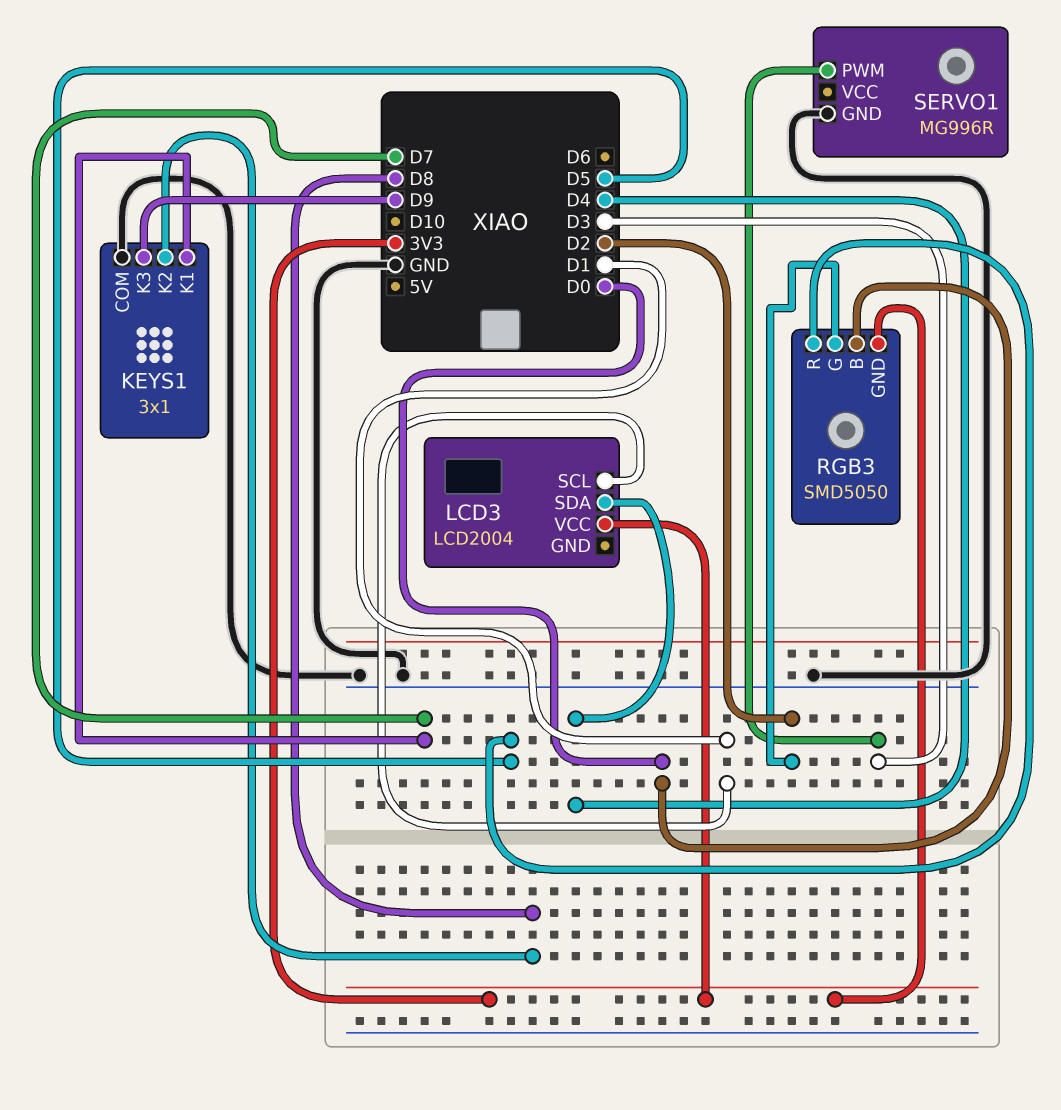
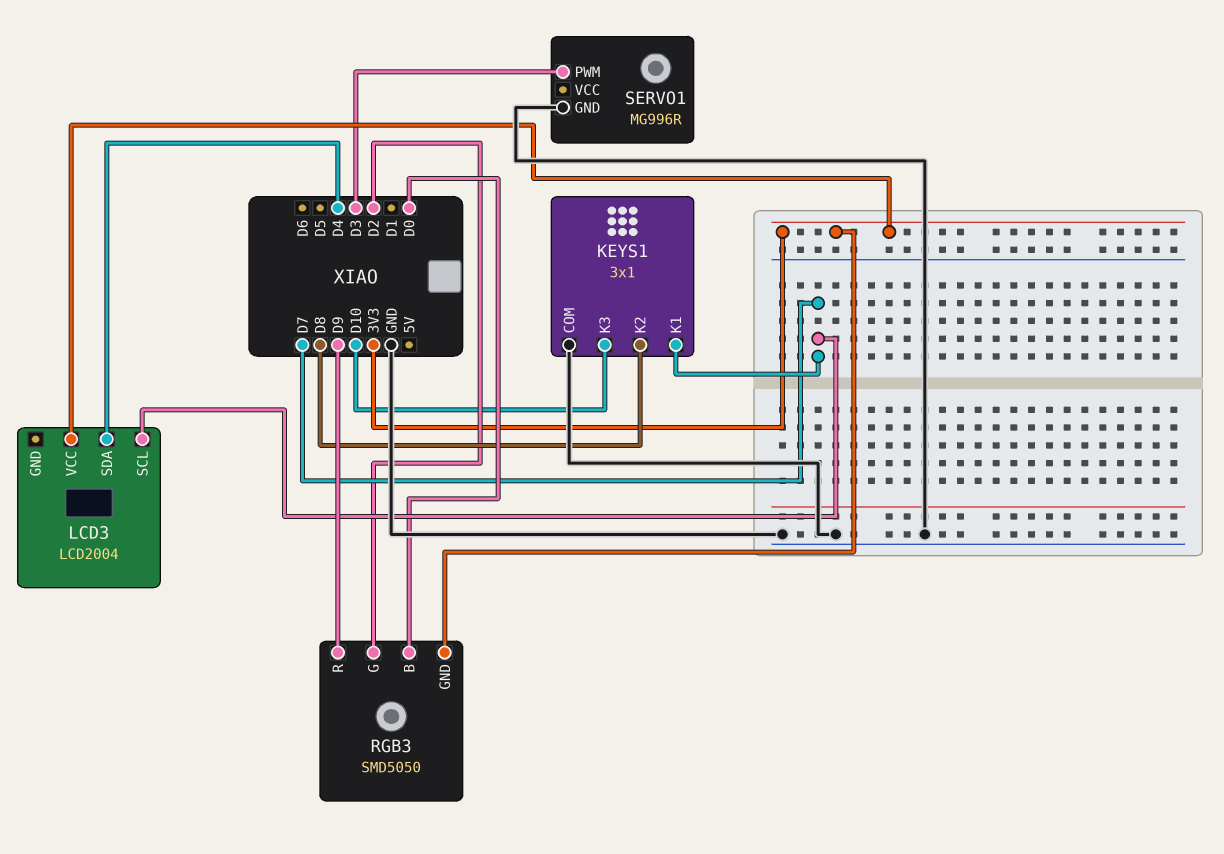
KEYS1 pin K3: D9 -> D10
LCD3 pin SCL: D1 -> D7
RGB3 pin R: D5 -> D9

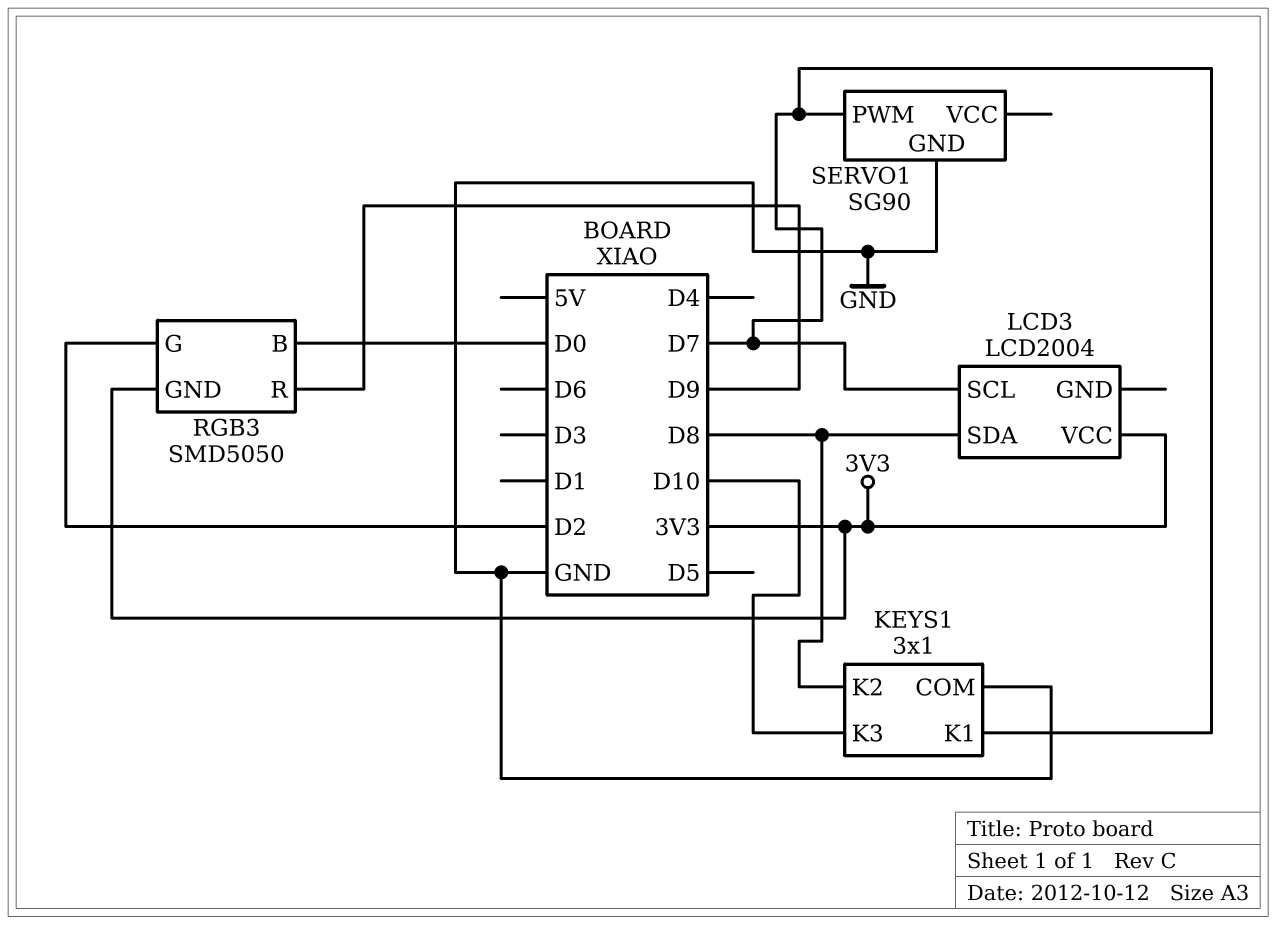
LCD3 pin SDA: D4 -> D8
SERVO1: MG996R -> SG90
SERVO1 pin PWM: D3 -> D7

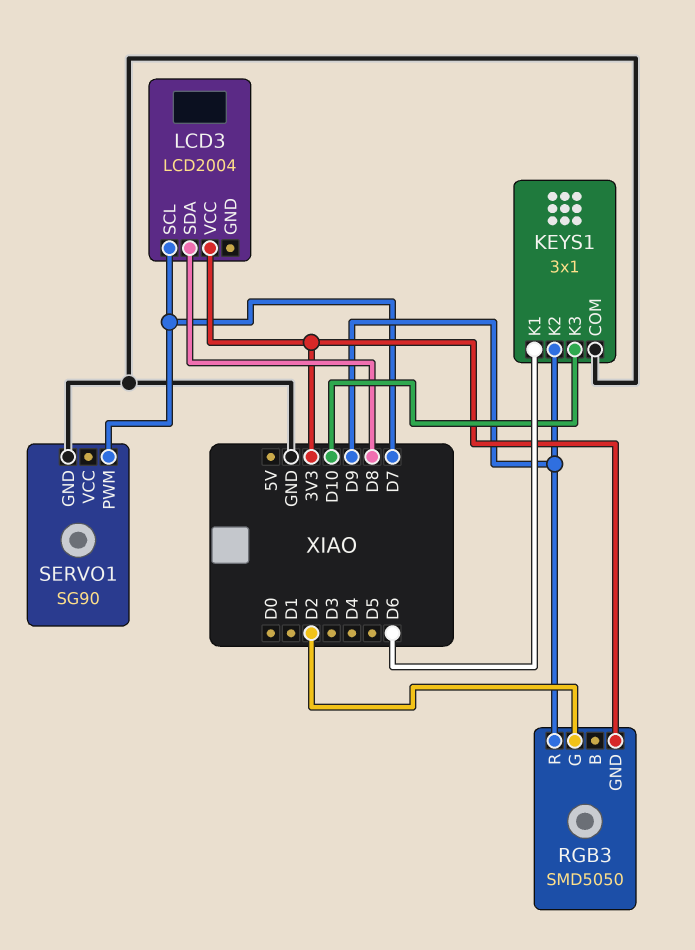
KEYS1 pin K1: D7 -> D6
KEYS1 pin K2: D8 -> D9
RGB3 pin B: D0 -> none

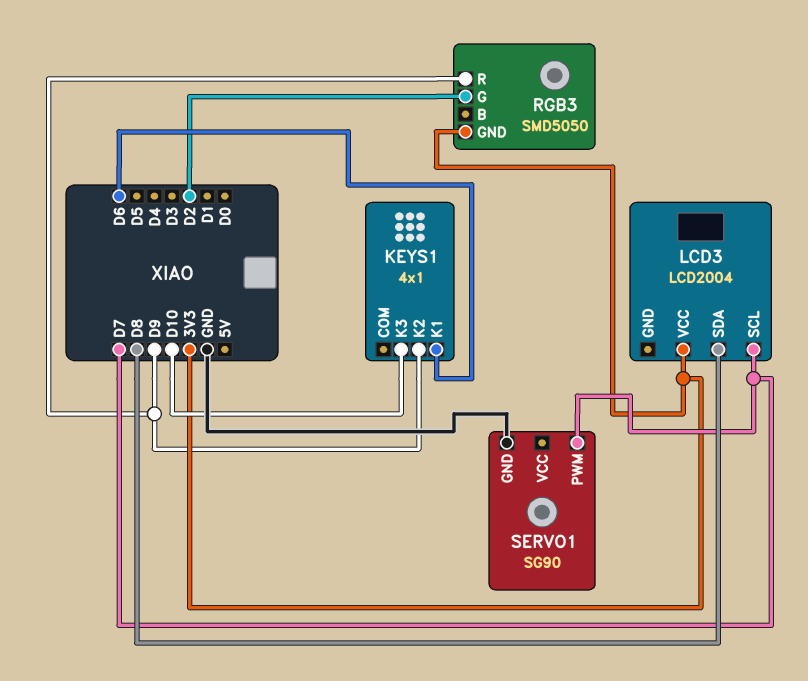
KEYS1: 3x1 -> 4x1
KEYS1 pin COM: GND -> none

